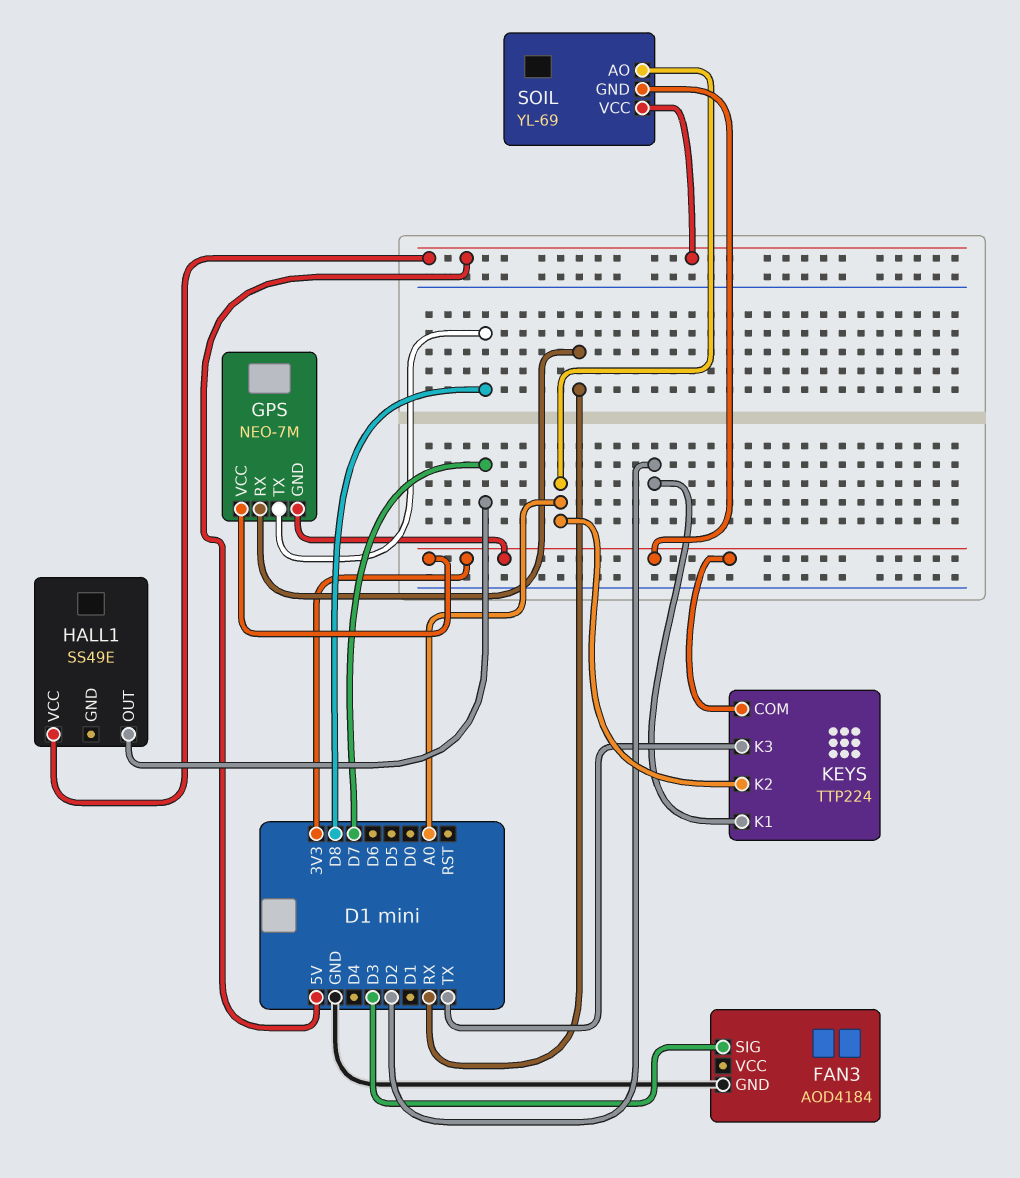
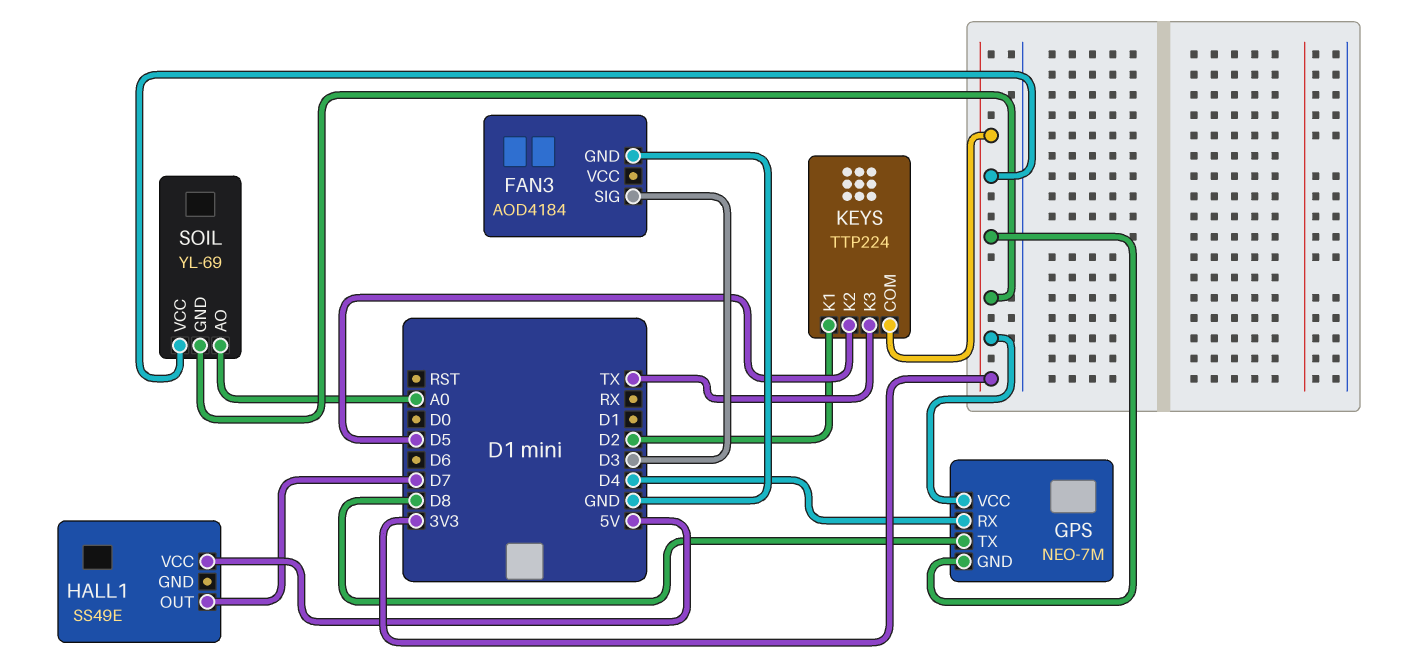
GPS pin RX: RX -> D4
KEYS pin K2: A0 -> D5
SOIL pin VCC: 5V -> 3V3

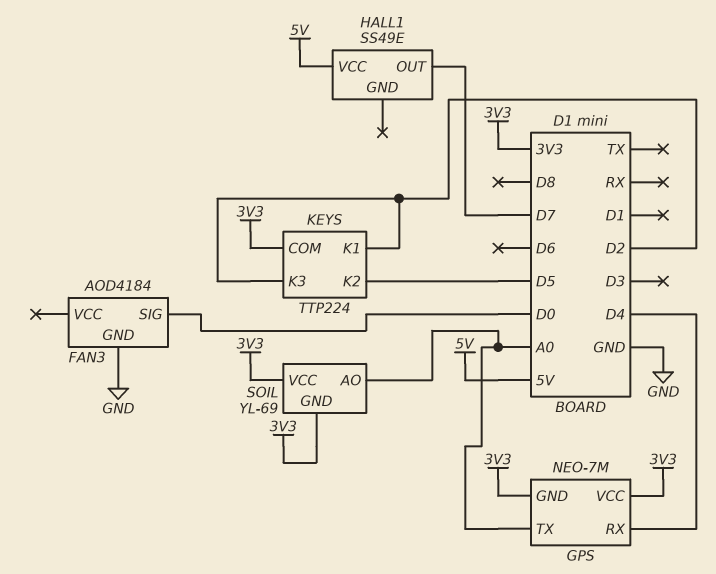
FAN3 pin SIG: D3 -> D0
GPS pin TX: D8 -> A0
KEYS pin K3: TX -> D2

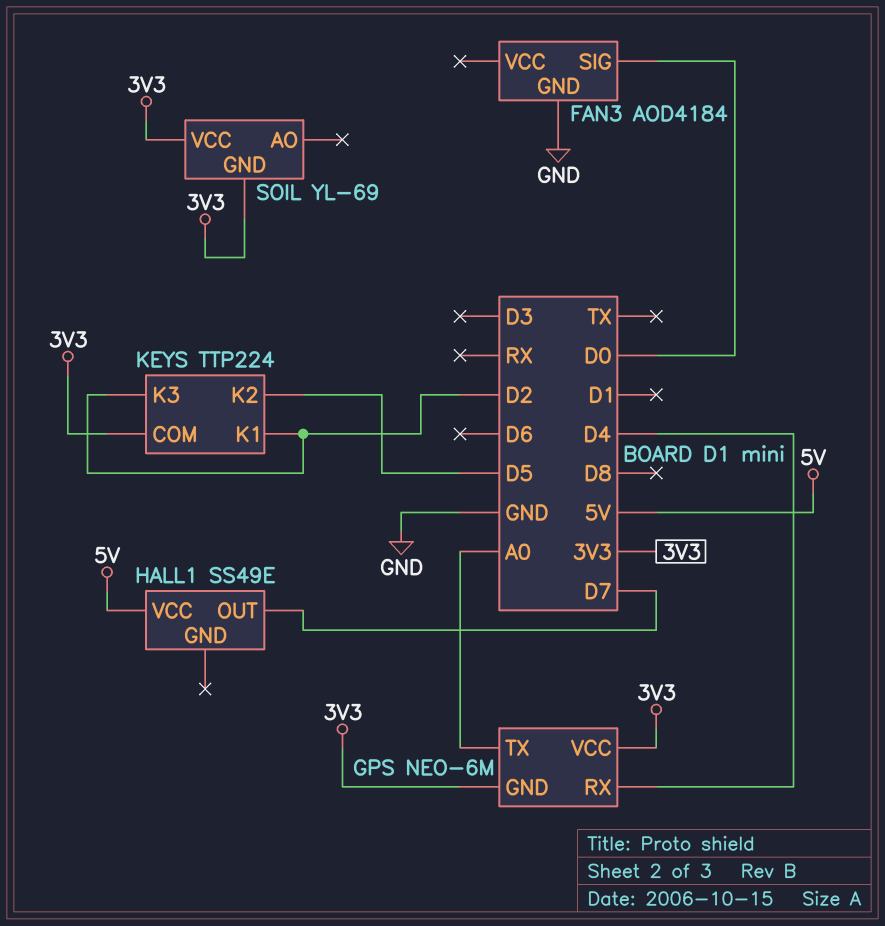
GPS: NEO-7M -> NEO-6M
SOIL pin AO: A0 -> none

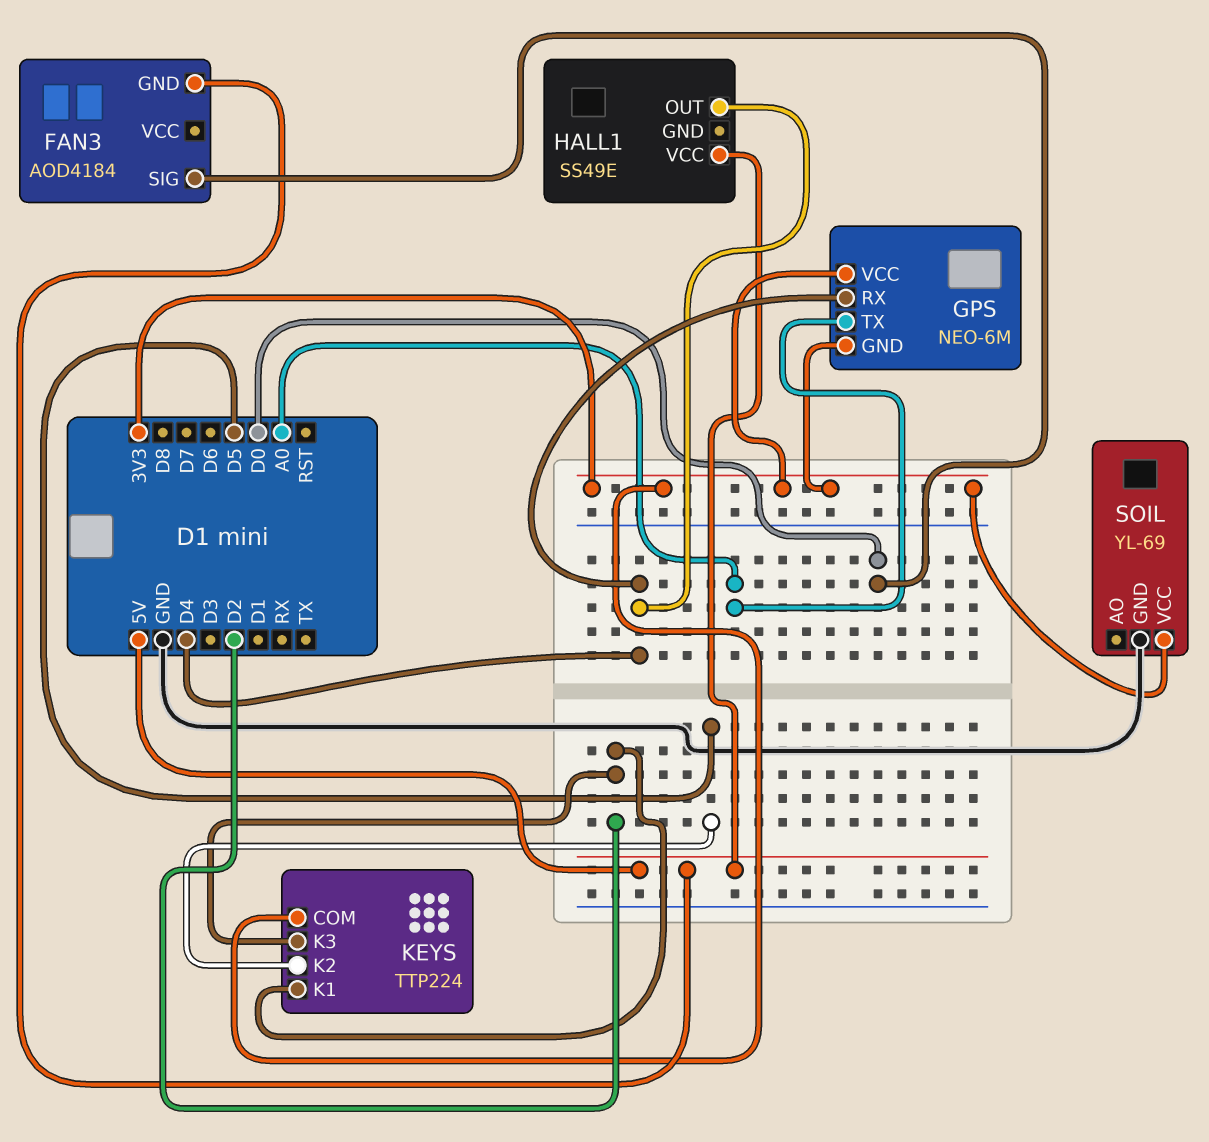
FAN3 pin GND: GND -> 5V
HALL1 pin OUT: D7 -> D4
SOIL pin GND: 3V3 -> GND

